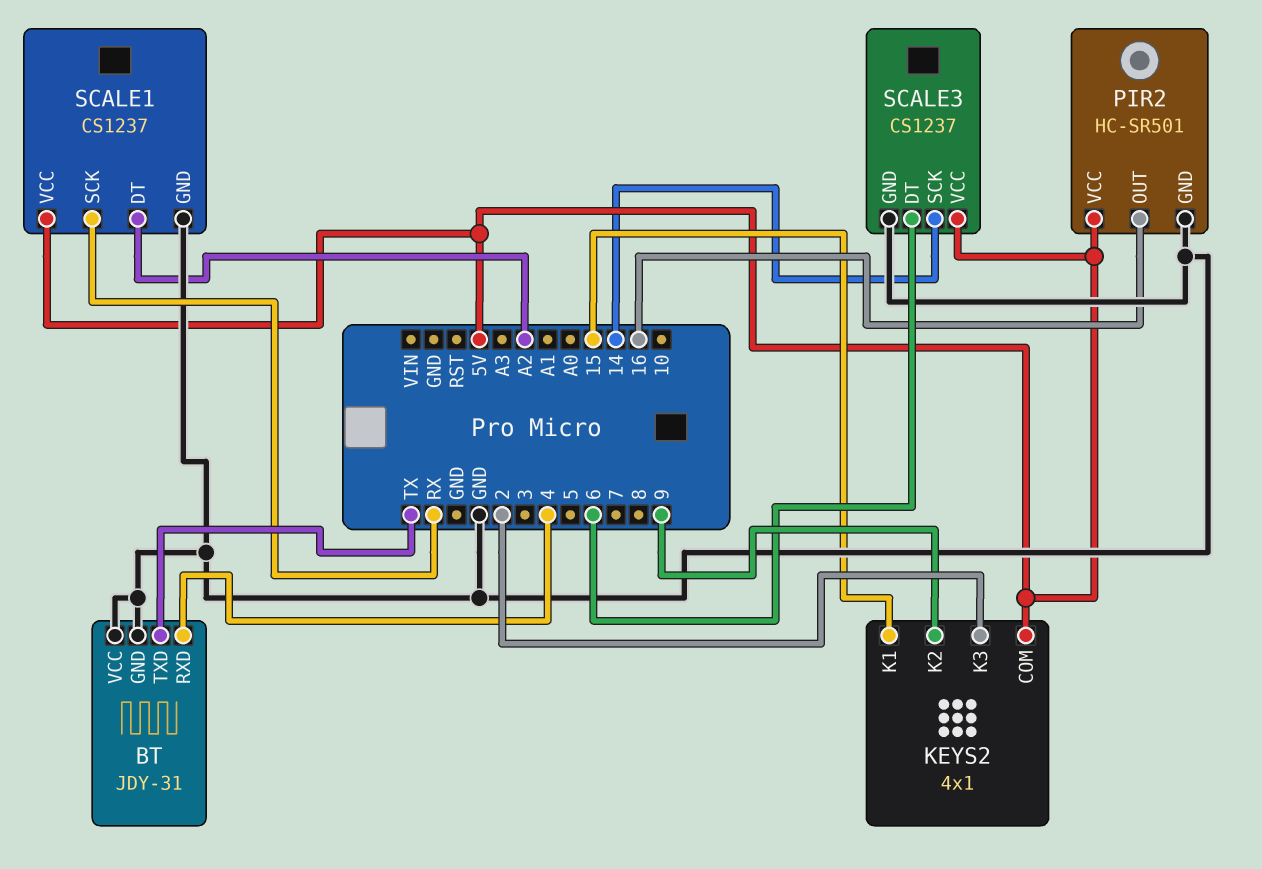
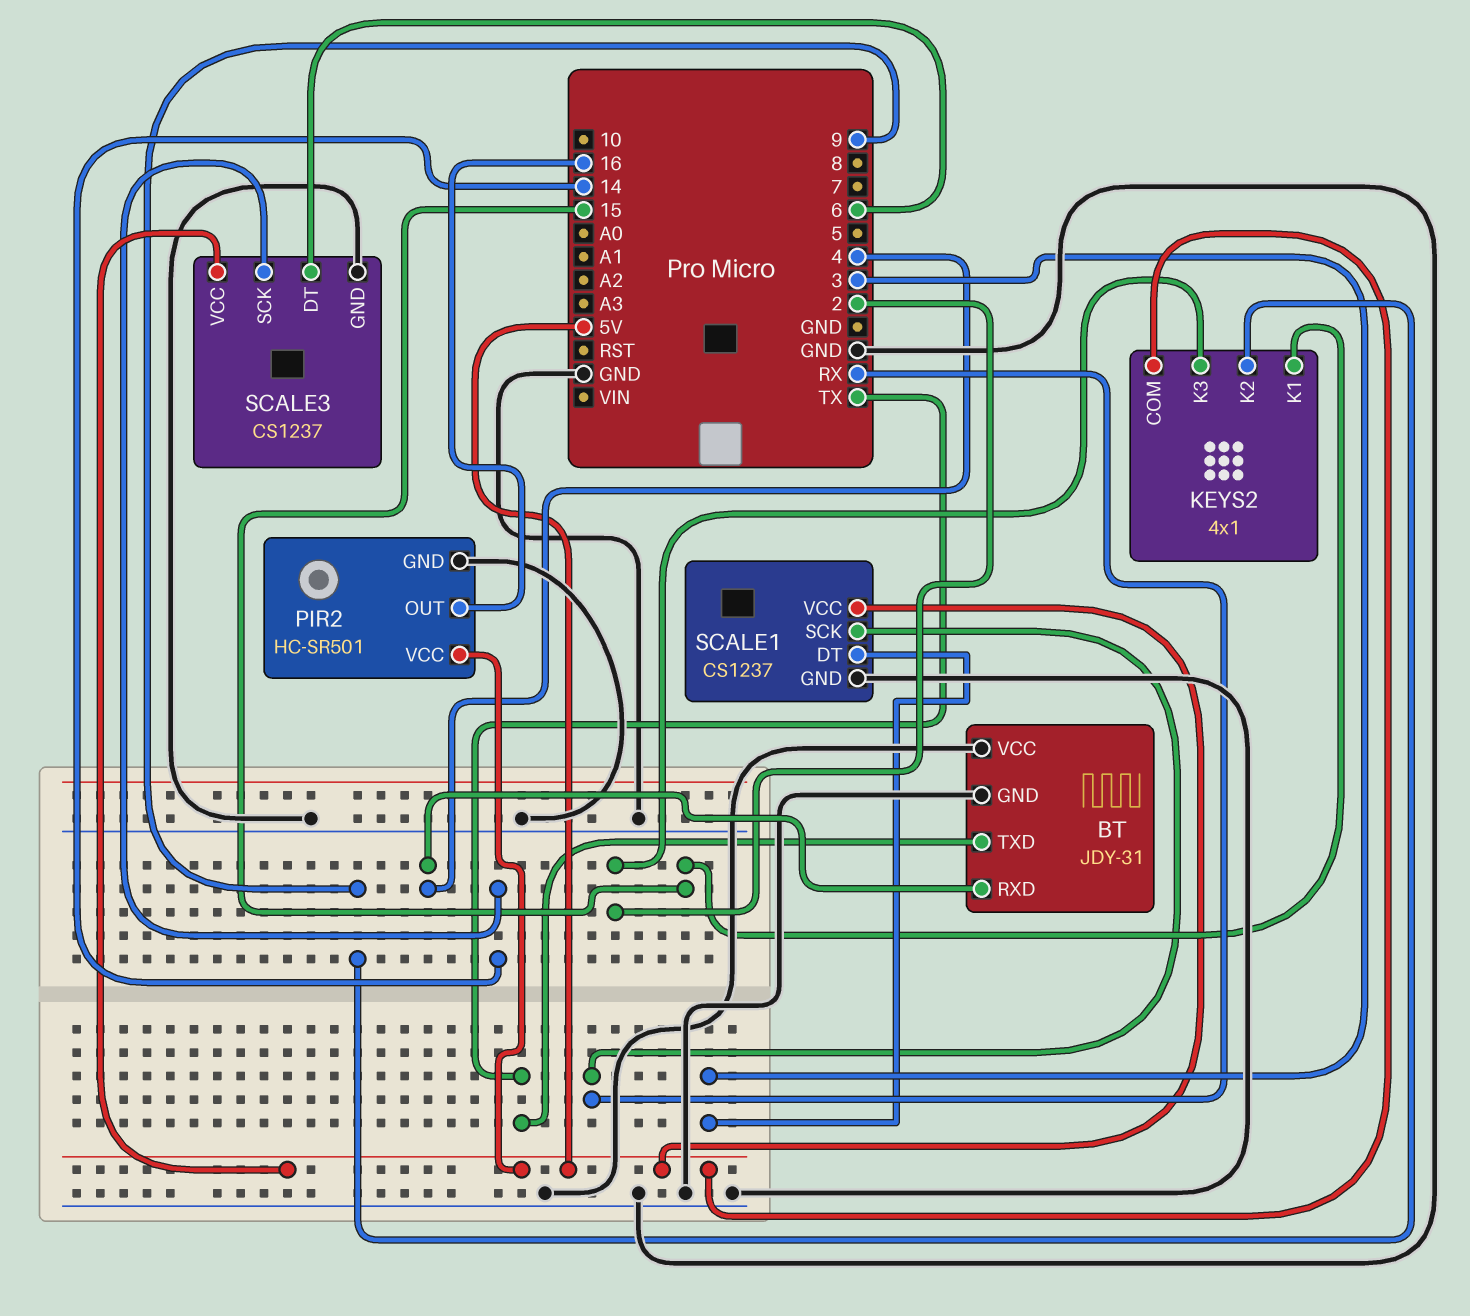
SCALE1 pin DT: A2 -> 3

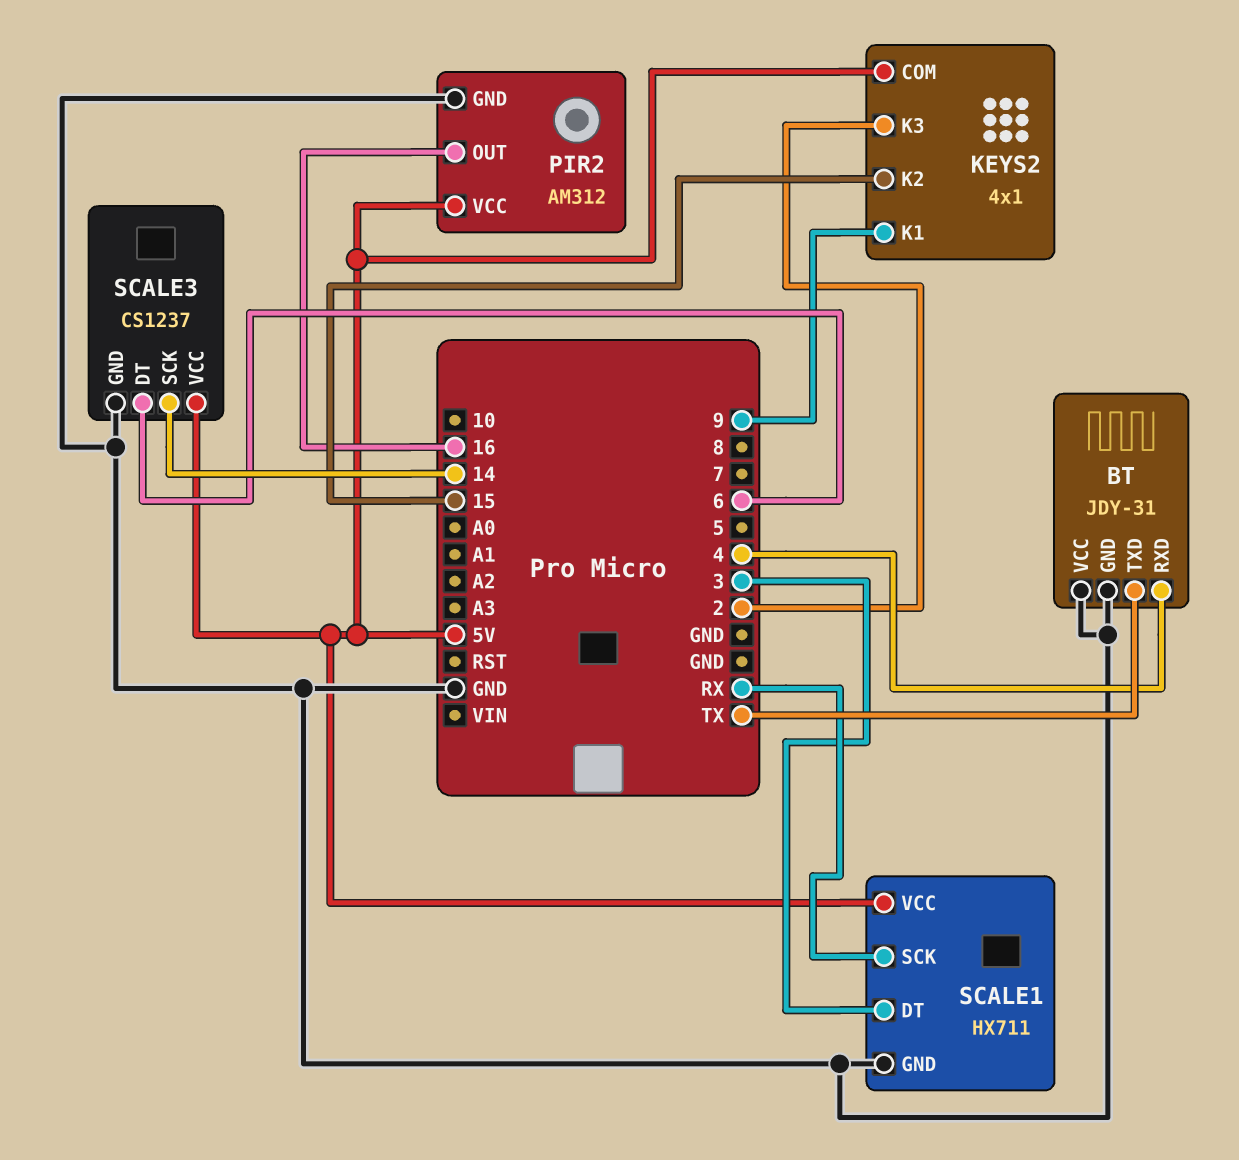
KEYS2 pin K1: 15 -> 9
KEYS2 pin K2: 9 -> 15
PIR2: HC-SR501 -> AM312
SCALE1: CS1237 -> HX711

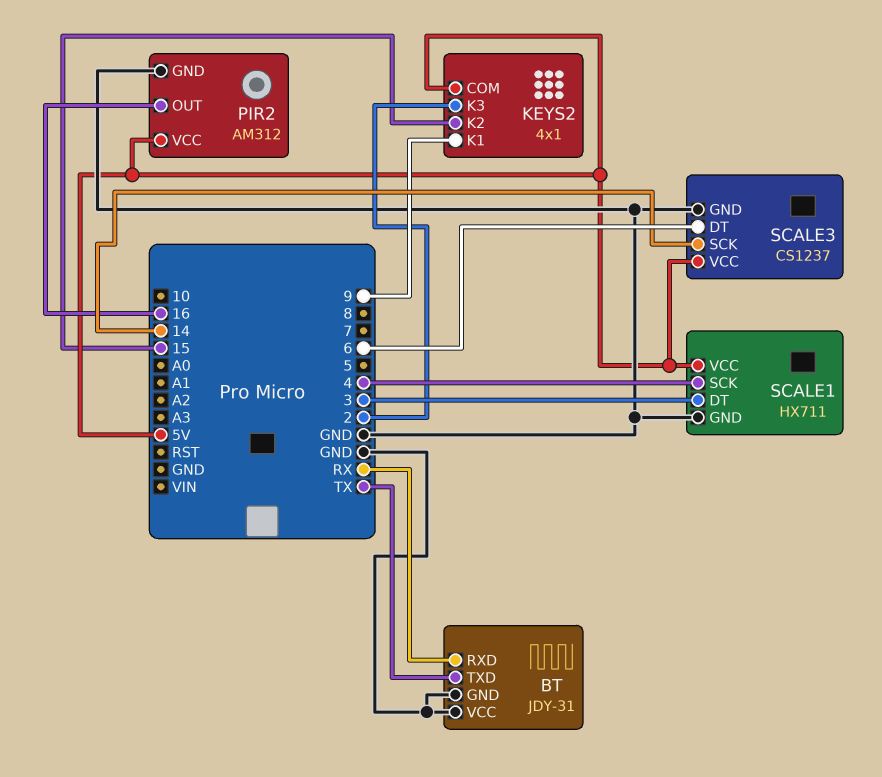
BT pin RXD: 4 -> RX
SCALE1 pin SCK: RX -> 4

